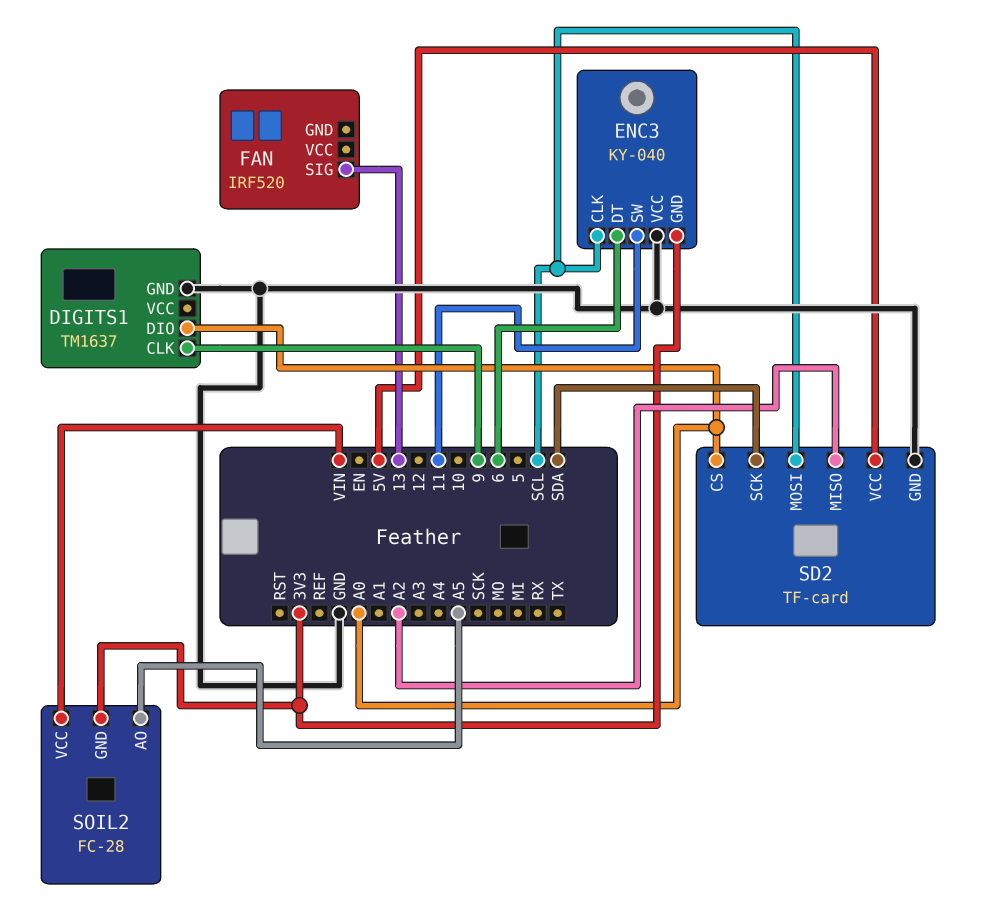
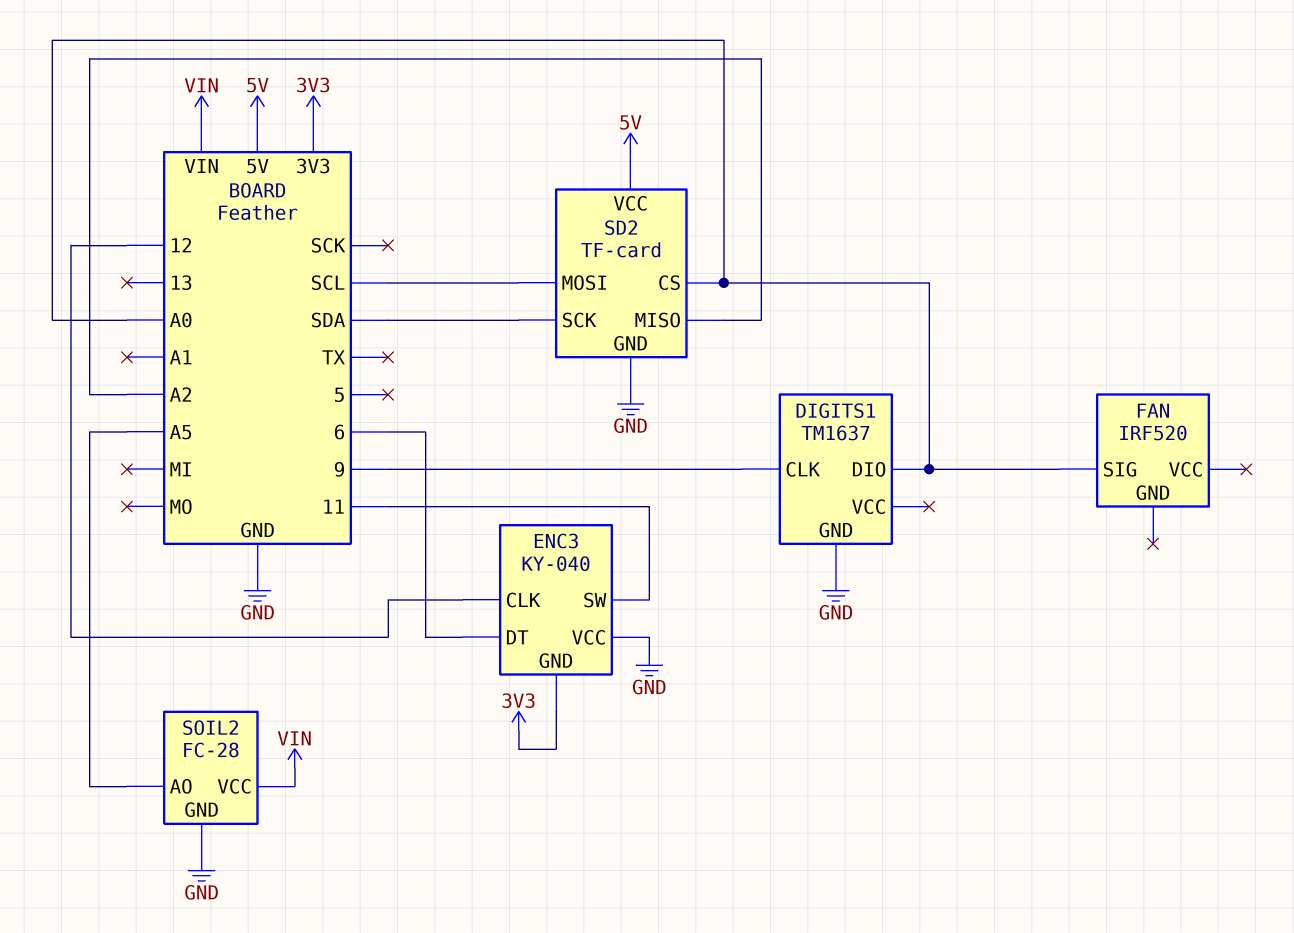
ENC3 pin CLK: SCL -> 12
FAN pin SIG: 13 -> A0
SOIL2 pin GND: 3V3 -> GND

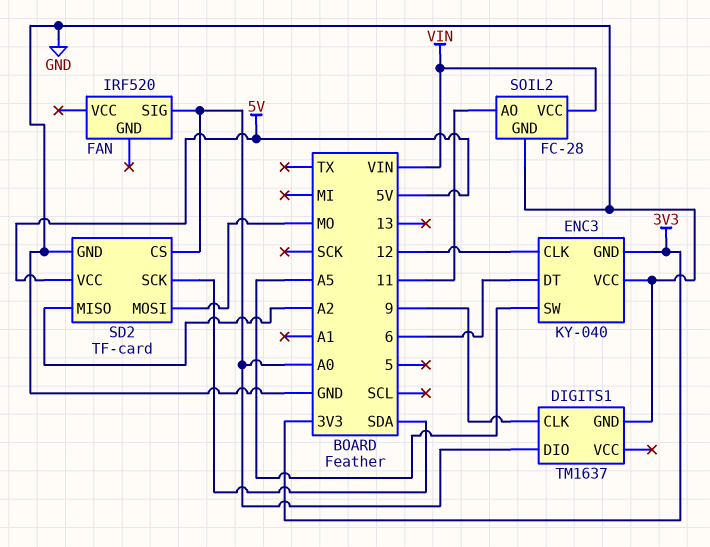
ENC3 pin SW: 11 -> A5
SD2 pin MOSI: SCL -> MO
SOIL2 pin AO: A5 -> 11

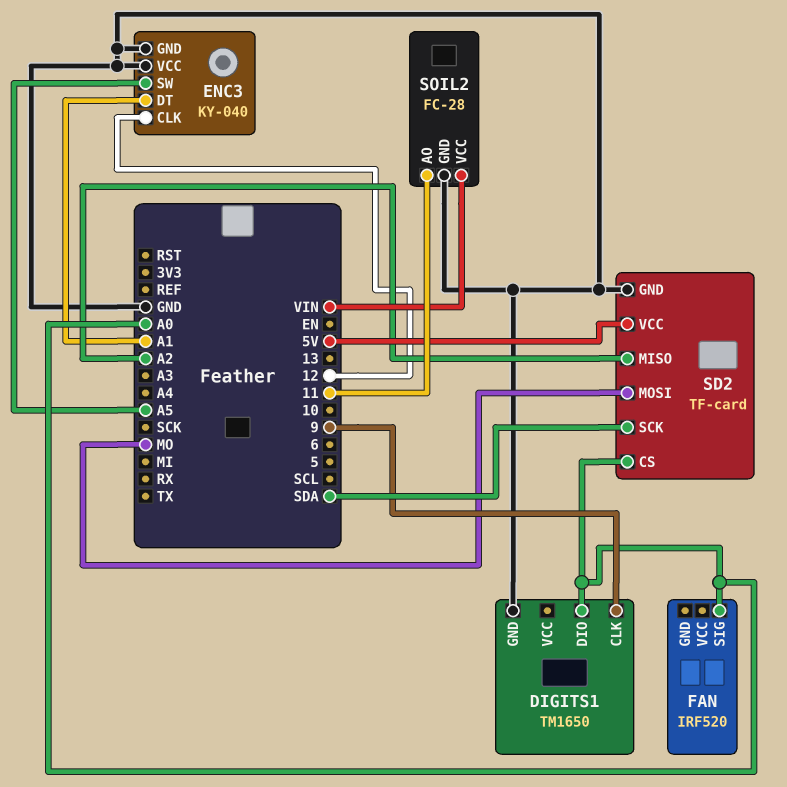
DIGITS1: TM1637 -> TM1650
ENC3 pin DT: 6 -> A1
ENC3 pin GND: 3V3 -> GND

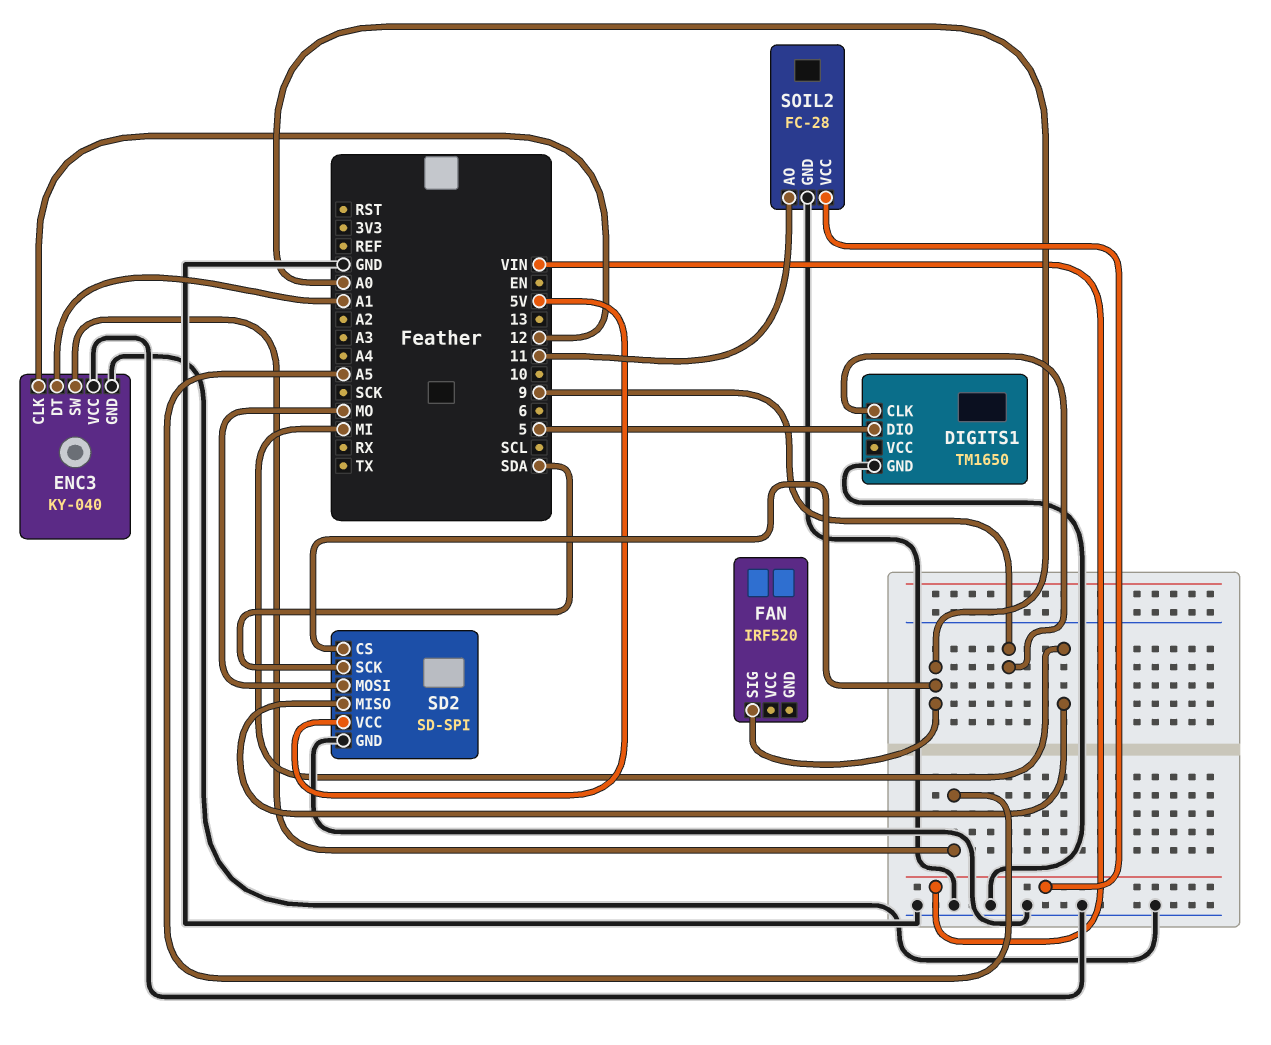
DIGITS1 pin DIO: A0 -> 5
SD2: TF-card -> SD-SPI
SD2 pin MISO: A2 -> MI

